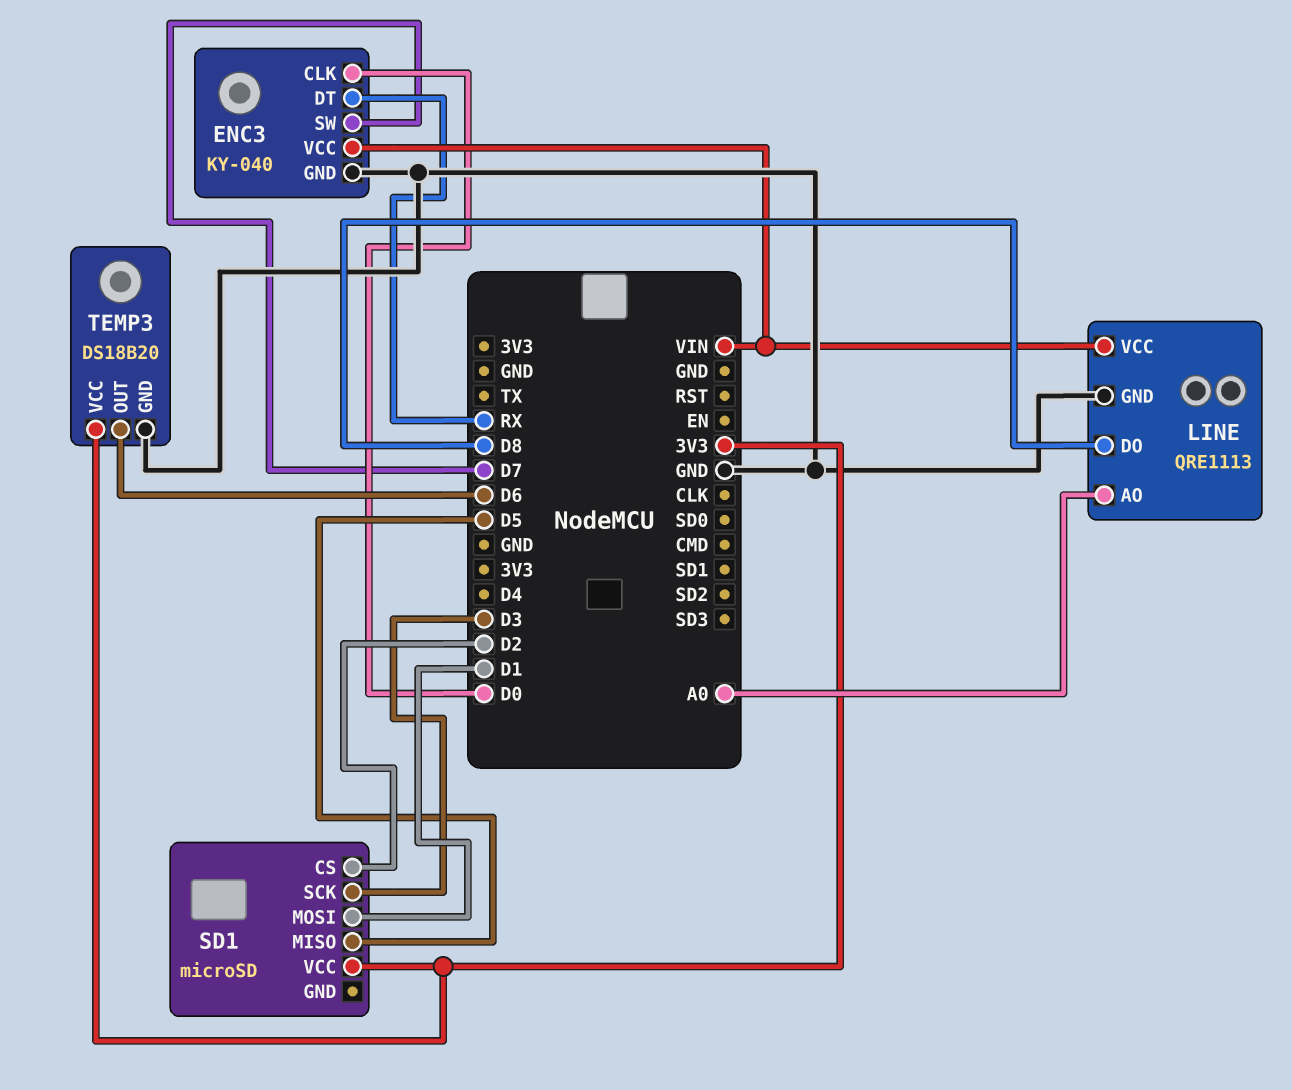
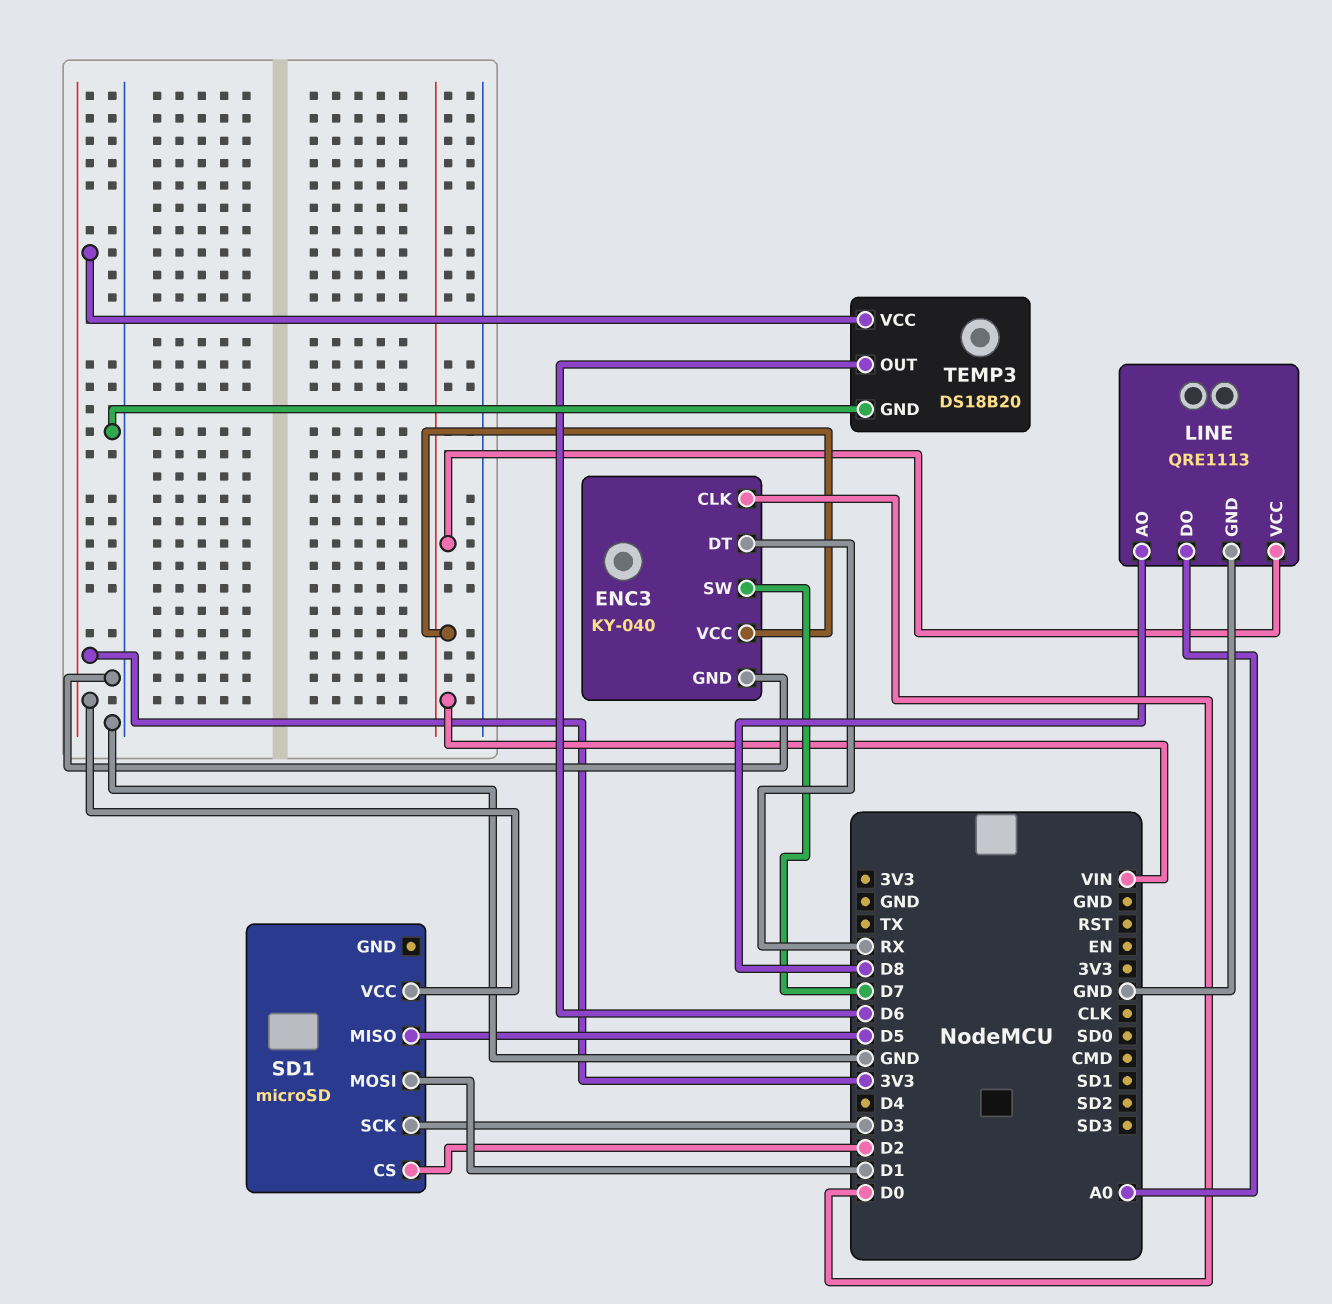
LINE pin AO: A0 -> D8
LINE pin DO: D8 -> A0

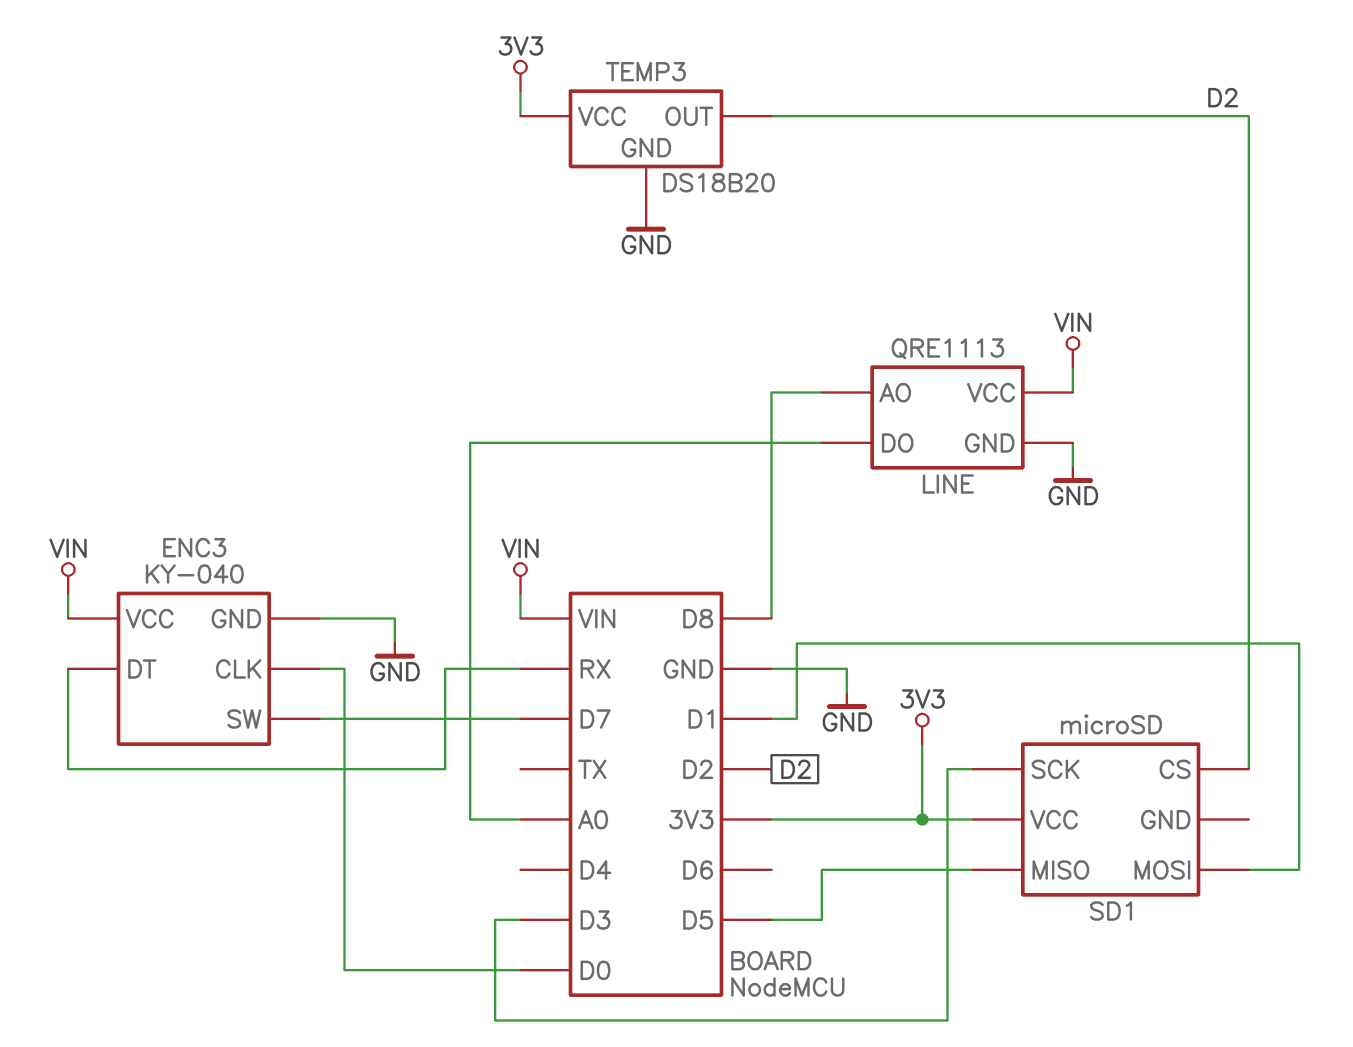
TEMP3 pin OUT: D6 -> D2

